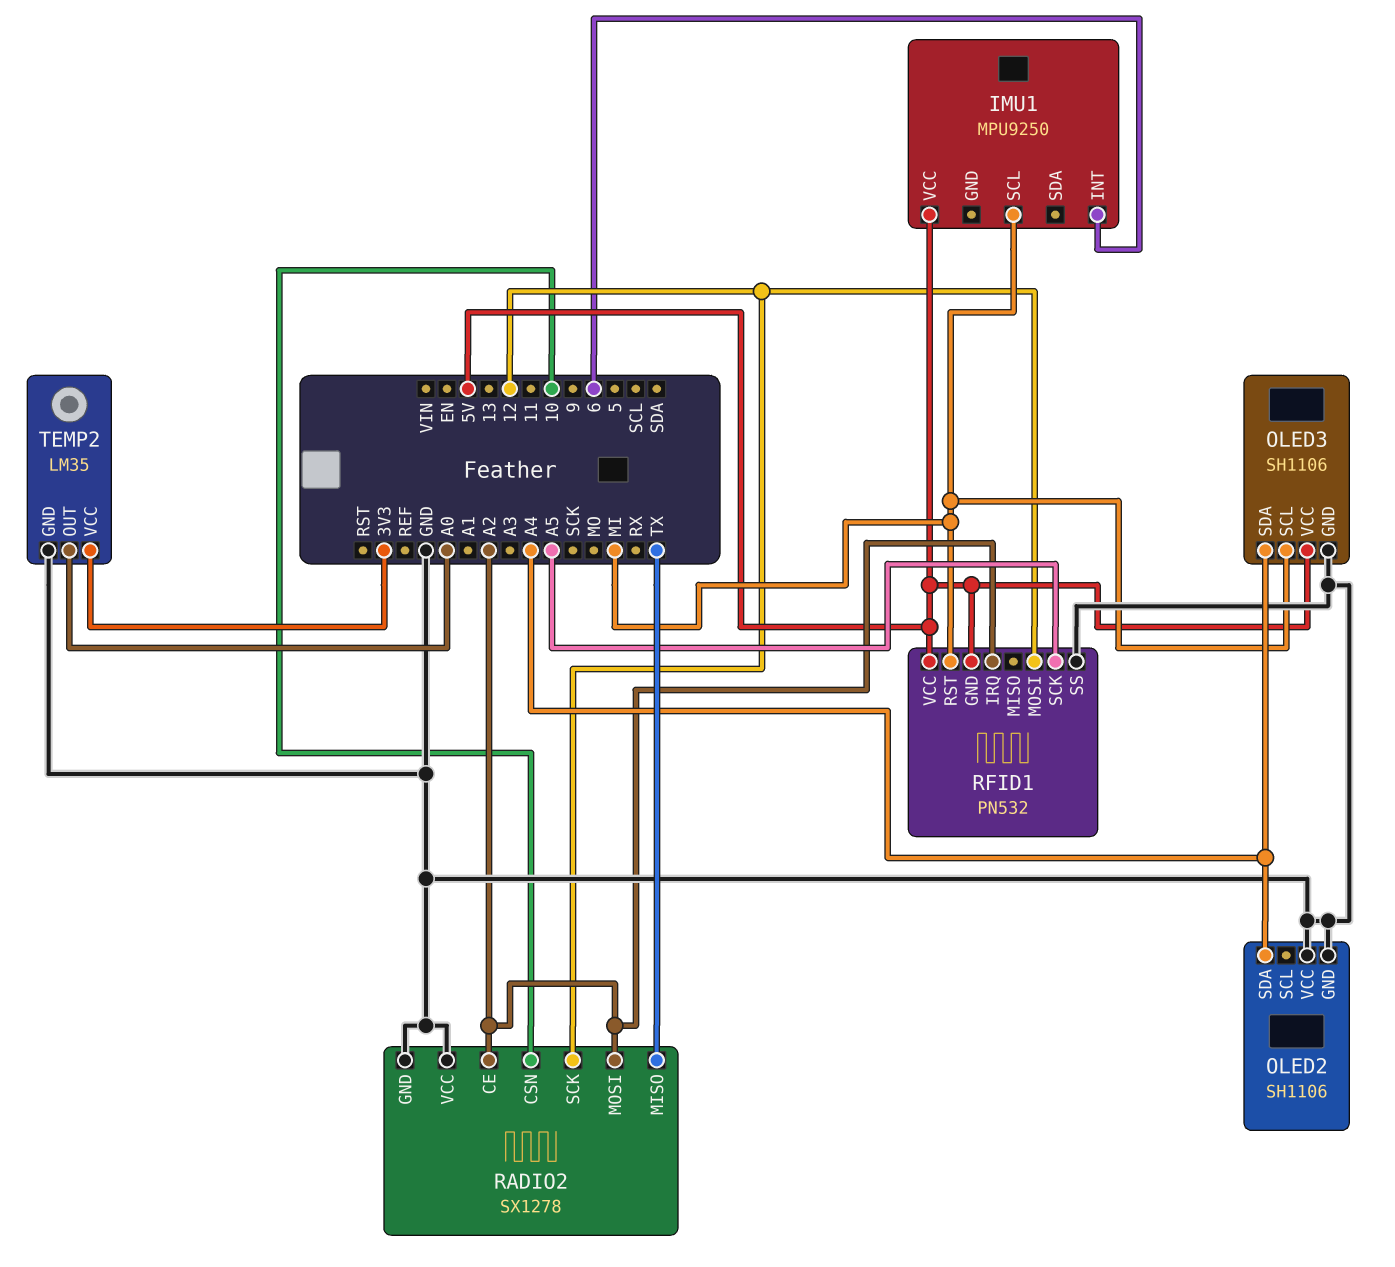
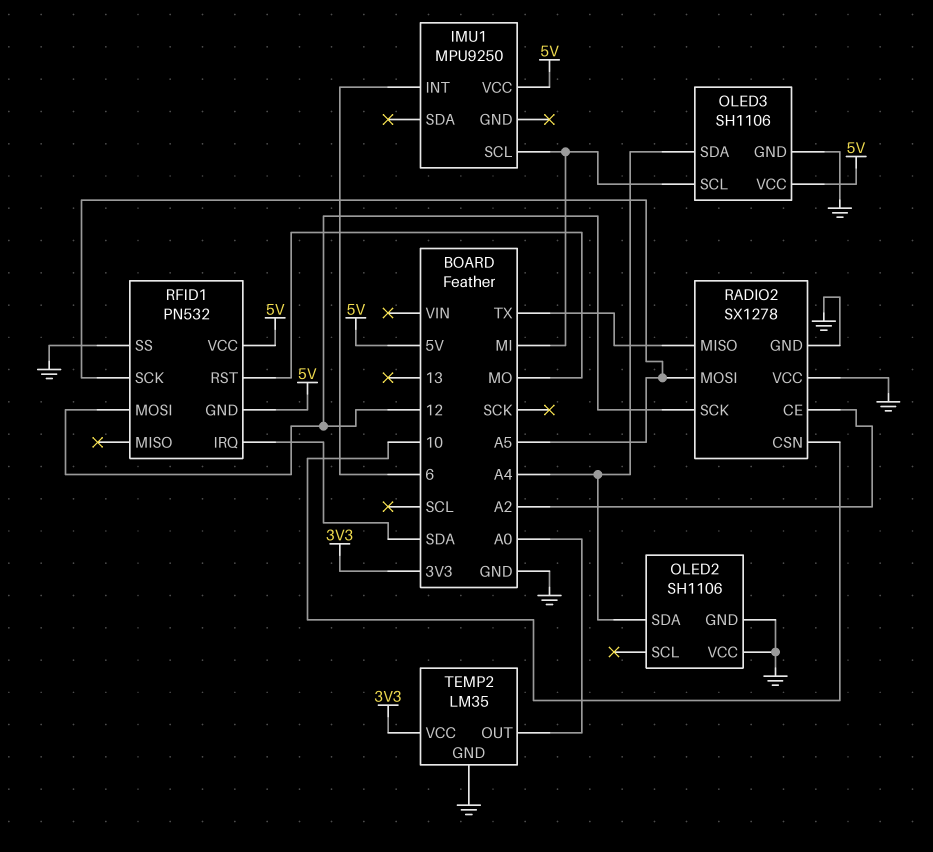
RADIO2 pin MOSI: A2 -> A5
RFID1 pin IRQ: A2 -> SDA
RFID1 pin RST: MI -> MO

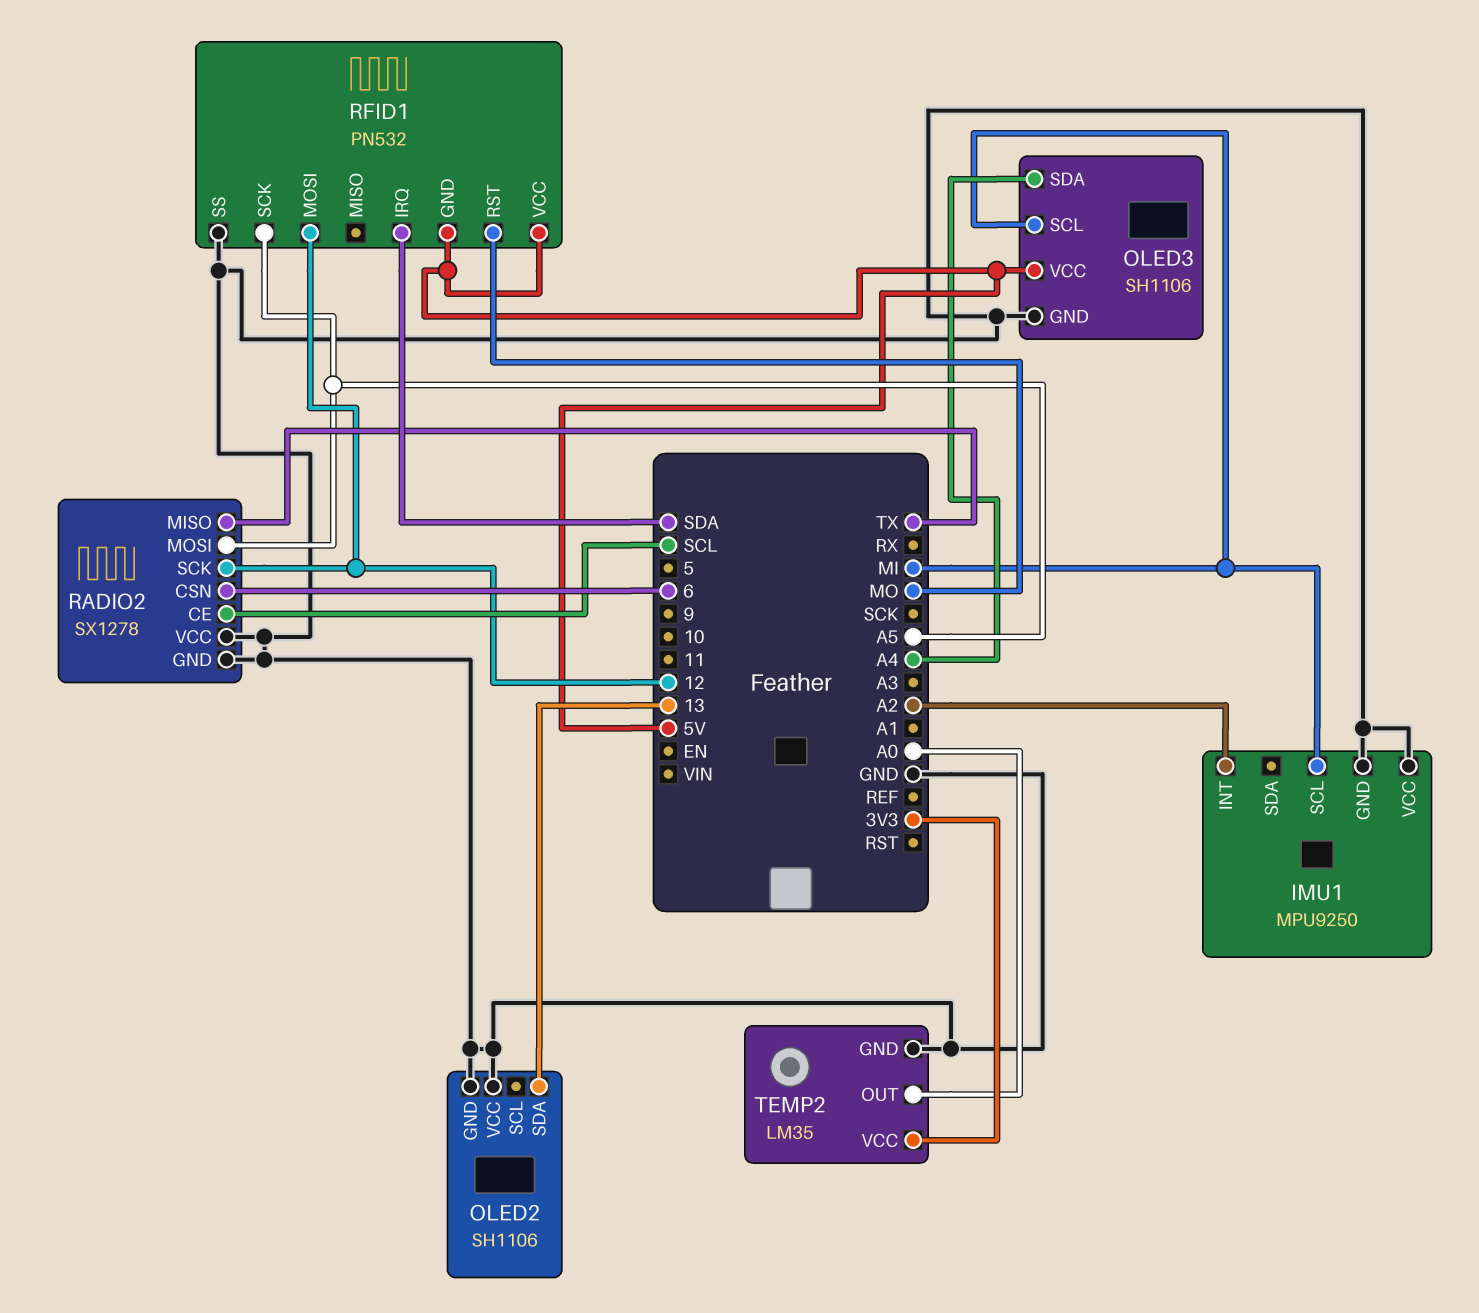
IMU1 pin GND: none -> GND
IMU1 pin INT: 6 -> A2
IMU1 pin VCC: 5V -> GND
OLED2 pin SDA: A4 -> 13
RADIO2 pin CE: A2 -> SCL
RADIO2 pin CSN: 10 -> 6

